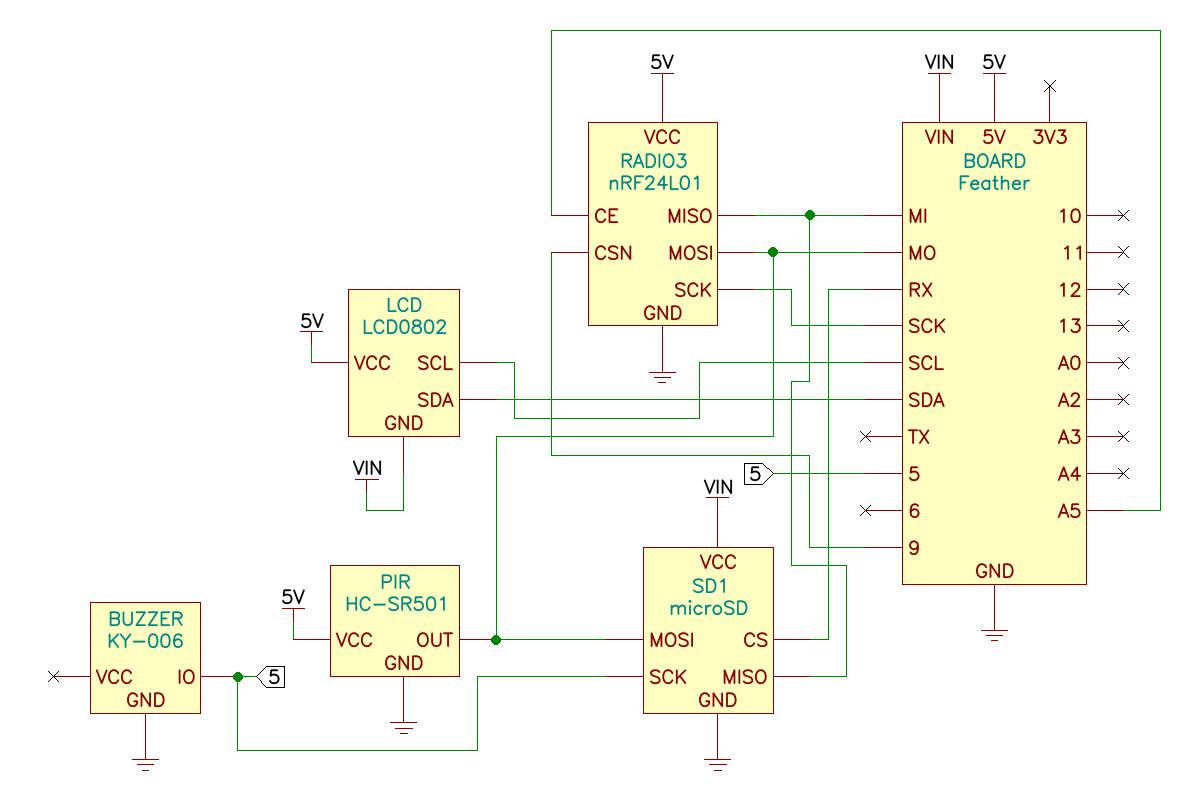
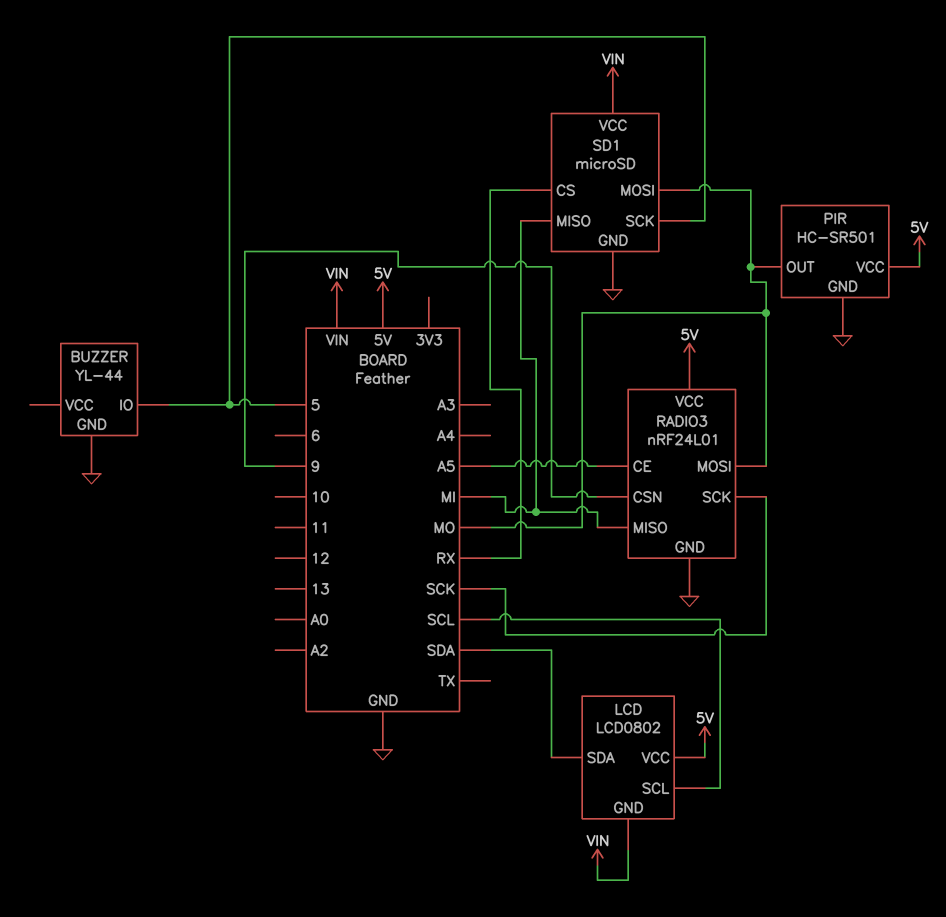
BUZZER: KY-006 -> YL-44

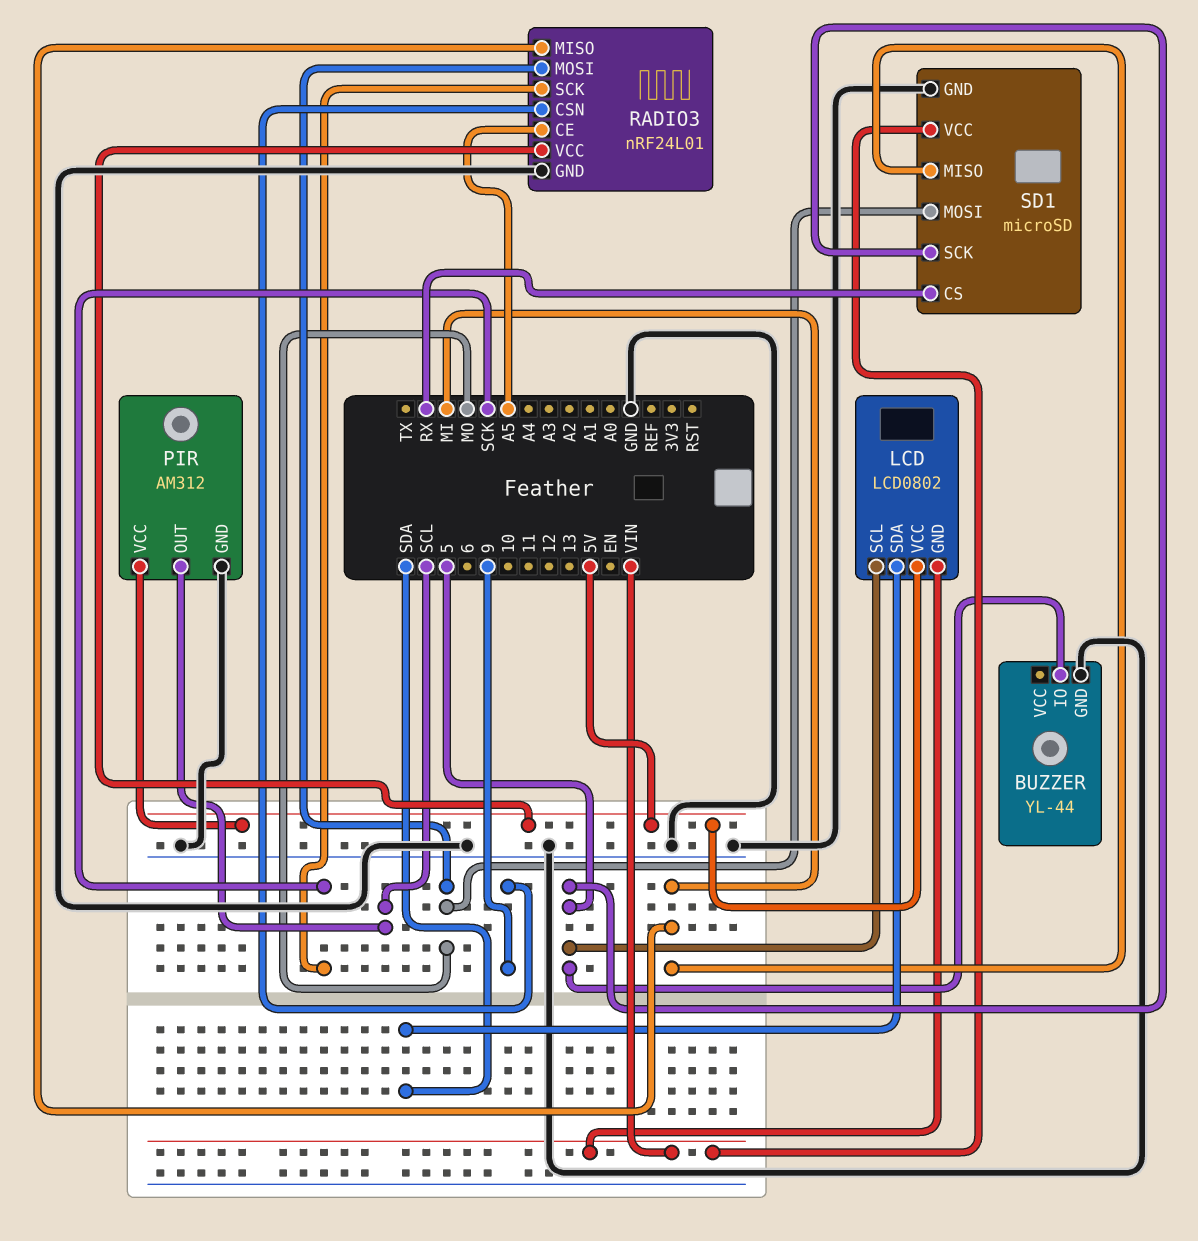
LCD pin SCL: SCL -> 5
PIR: HC-SR501 -> AM312
PIR pin OUT: MO -> SCL

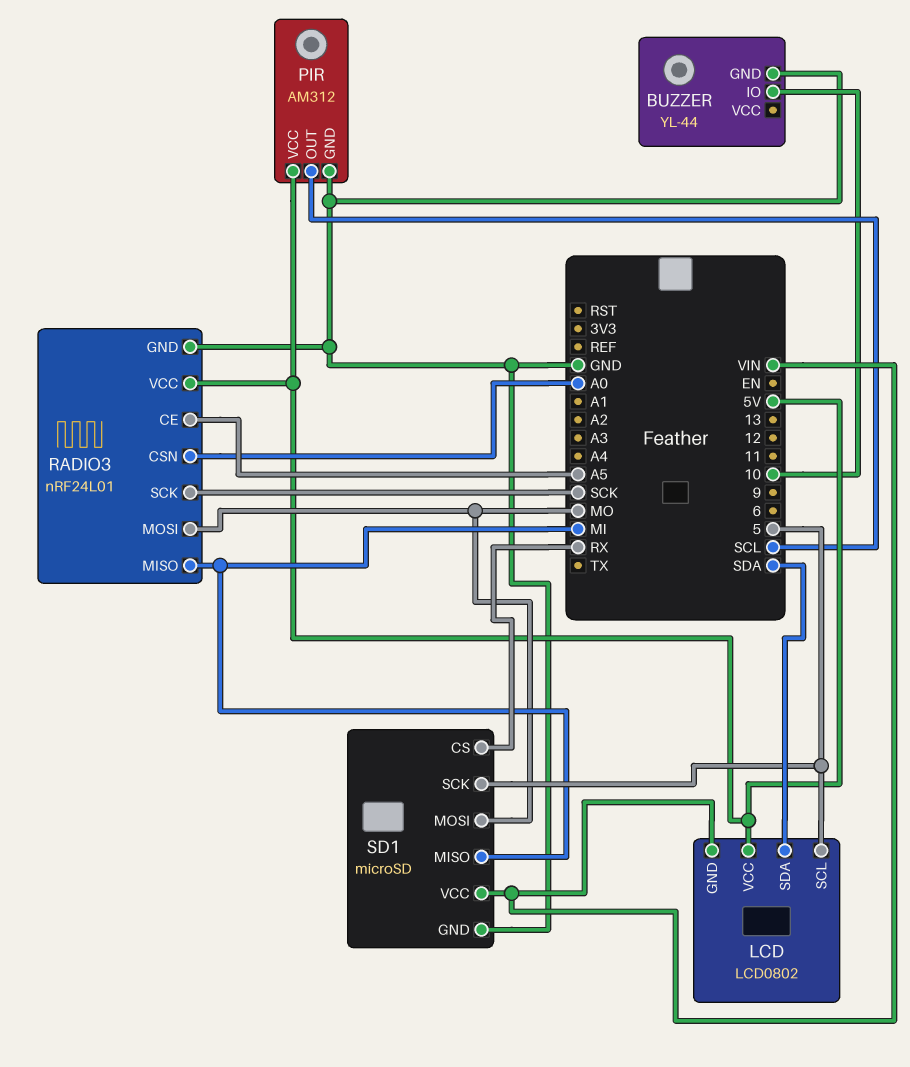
BUZZER pin IO: 5 -> 10
RADIO3 pin CSN: 9 -> A0

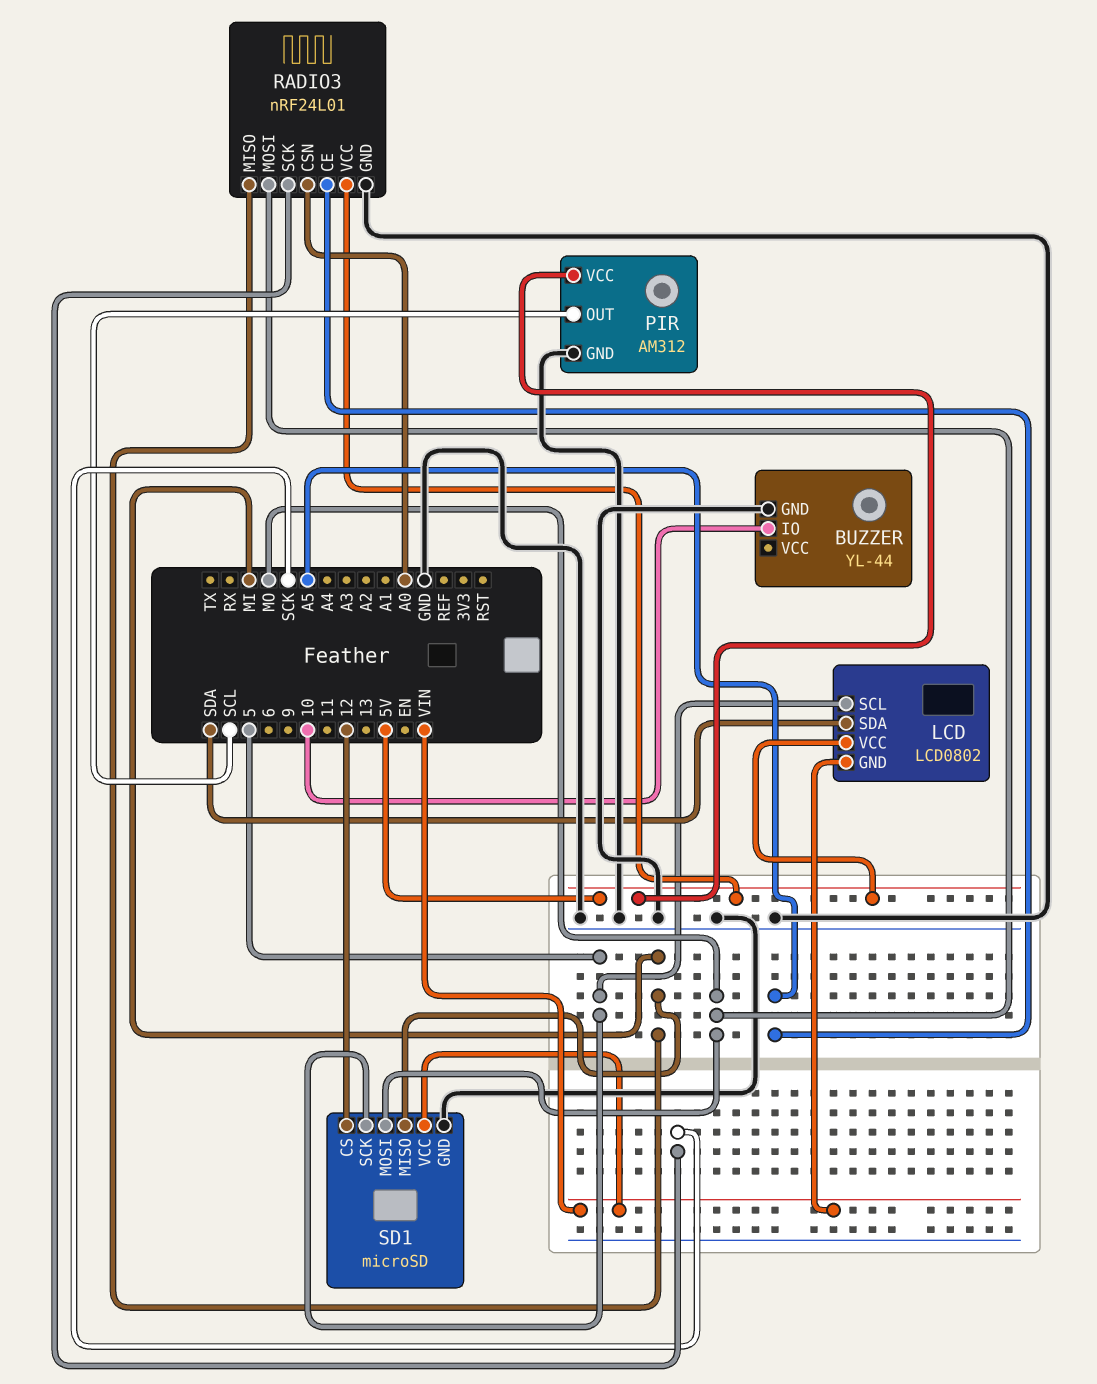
SD1 pin CS: RX -> 12

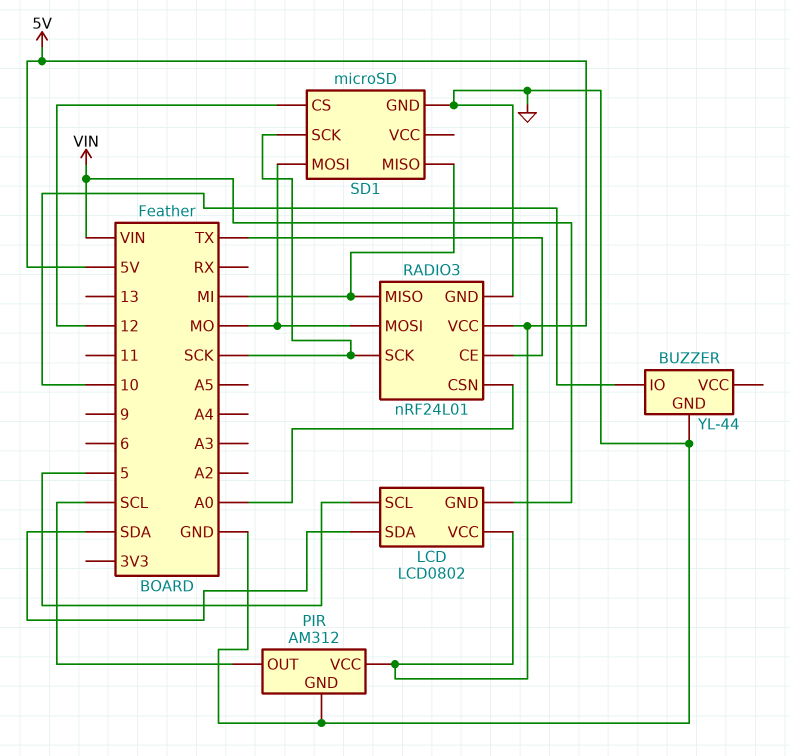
RADIO3 pin CE: A5 -> TX
SD1 pin SCK: 5 -> SCK
SD1 pin VCC: VIN -> none

